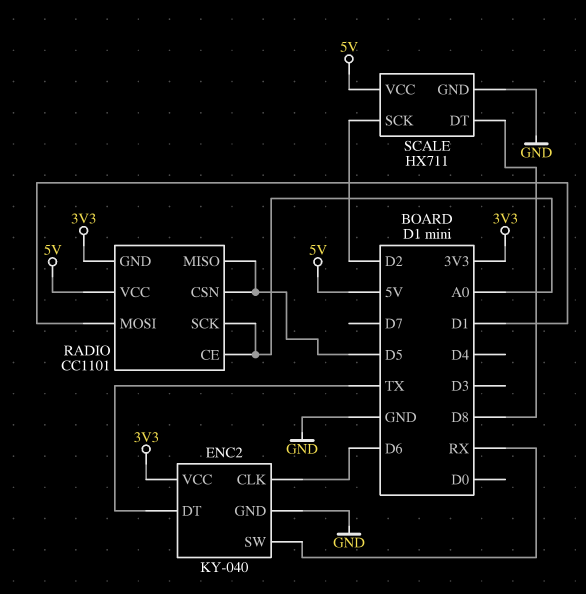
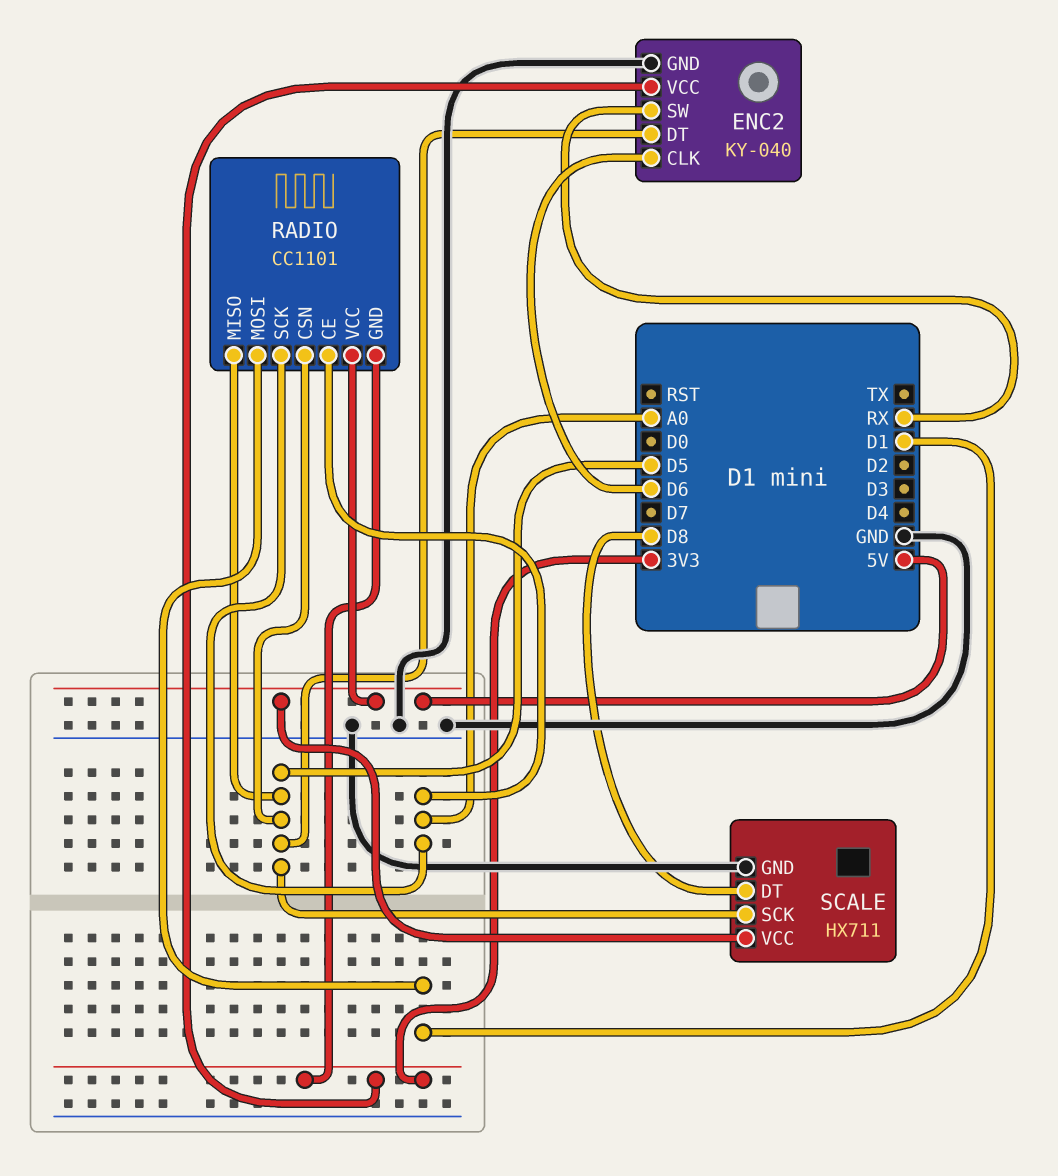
ENC2 pin DT: TX -> D5
SCALE pin SCK: D2 -> D5

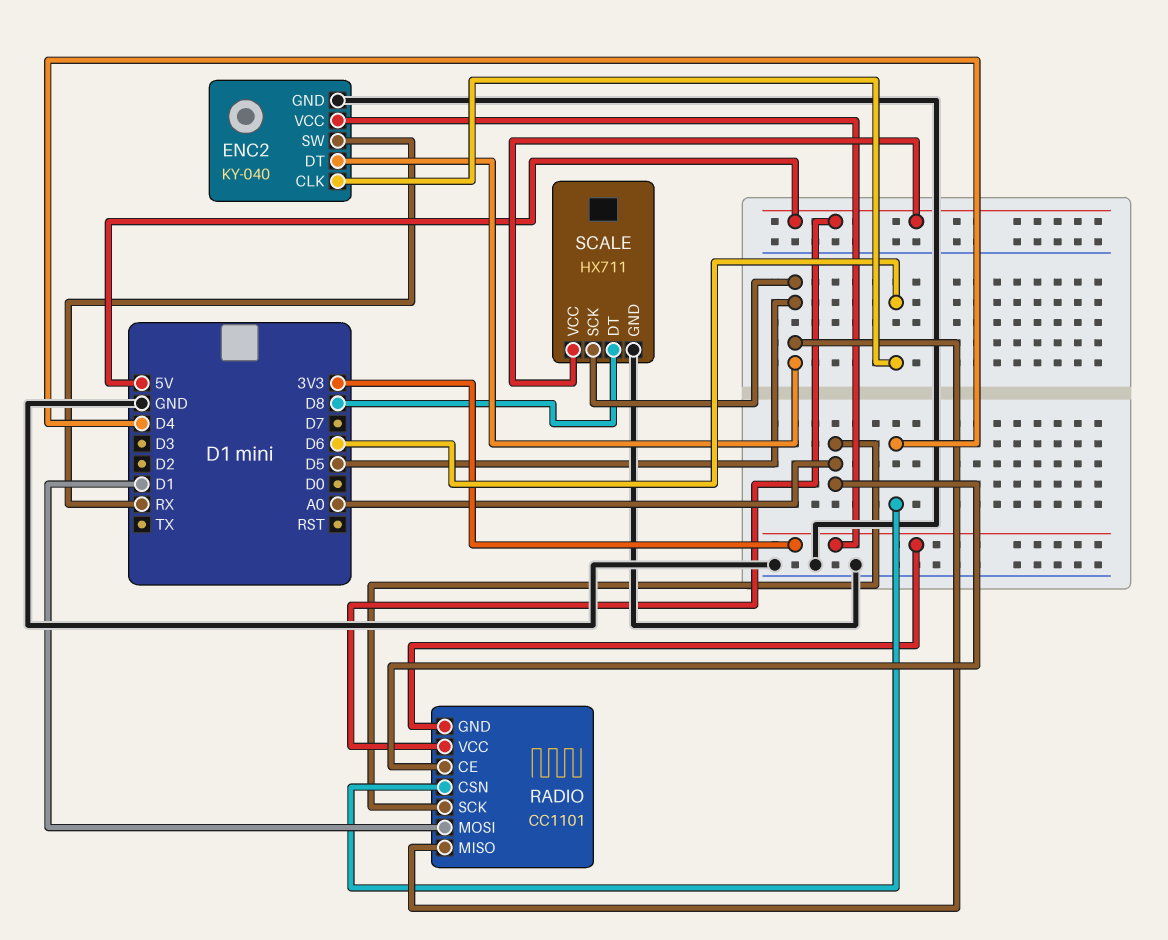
RADIO pin CSN: D5 -> D4

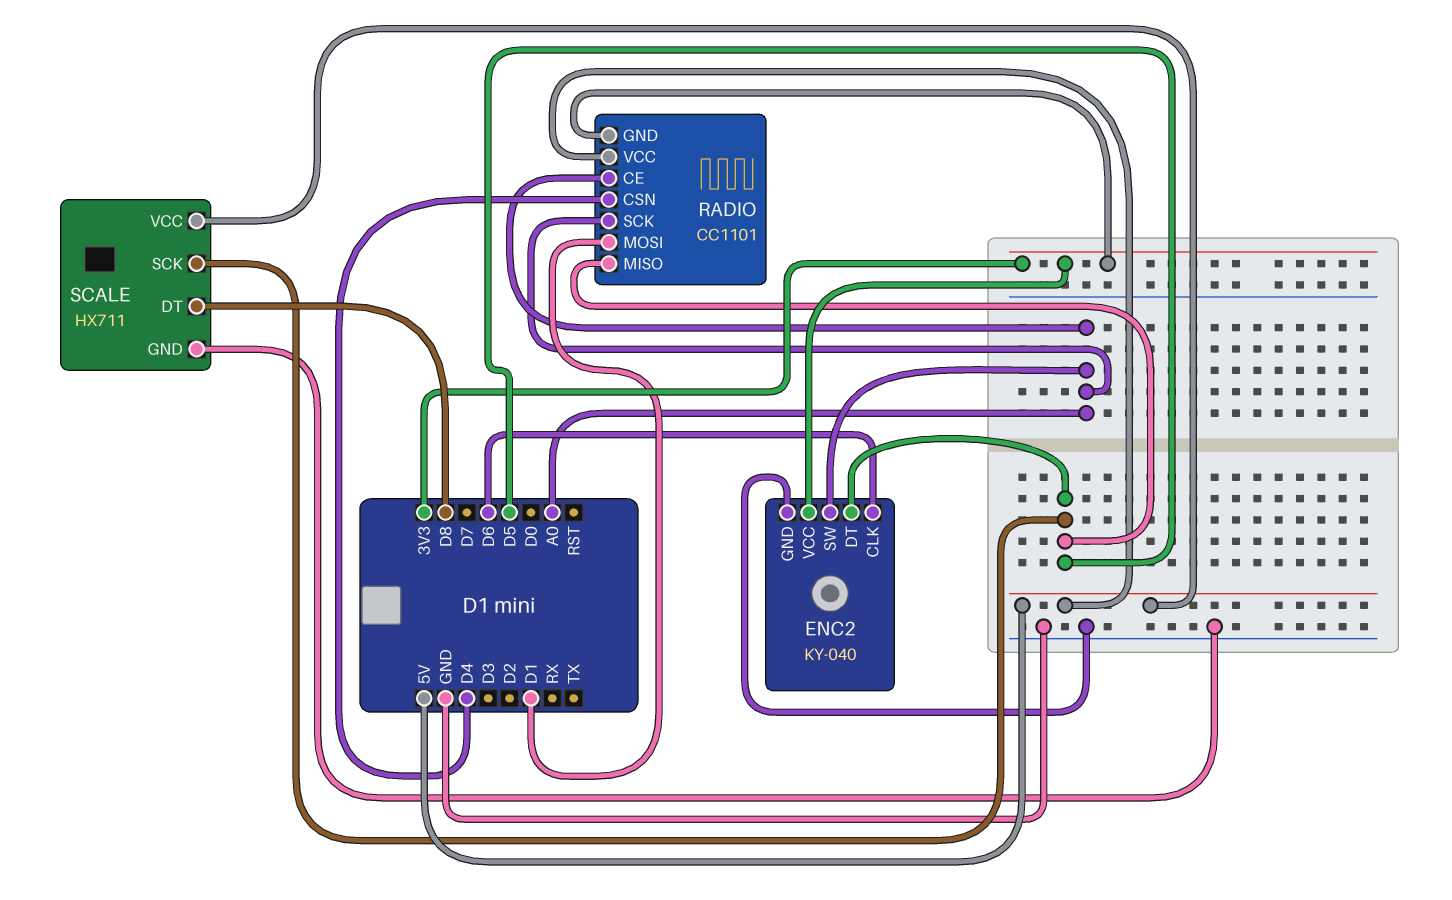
ENC2 pin SW: RX -> A0

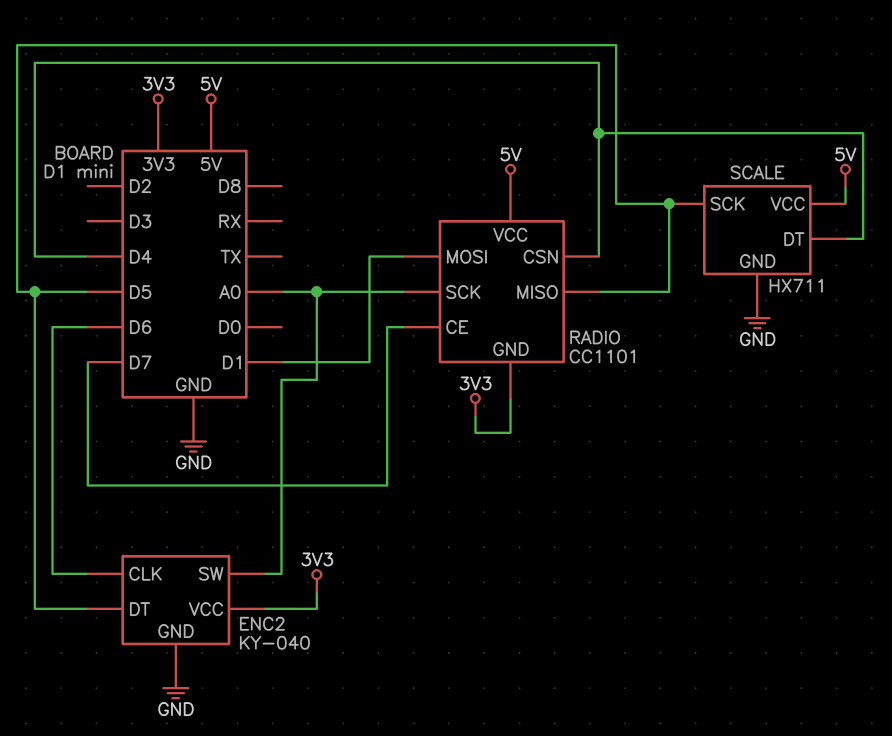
RADIO pin CE: A0 -> D7
SCALE pin DT: D8 -> D4

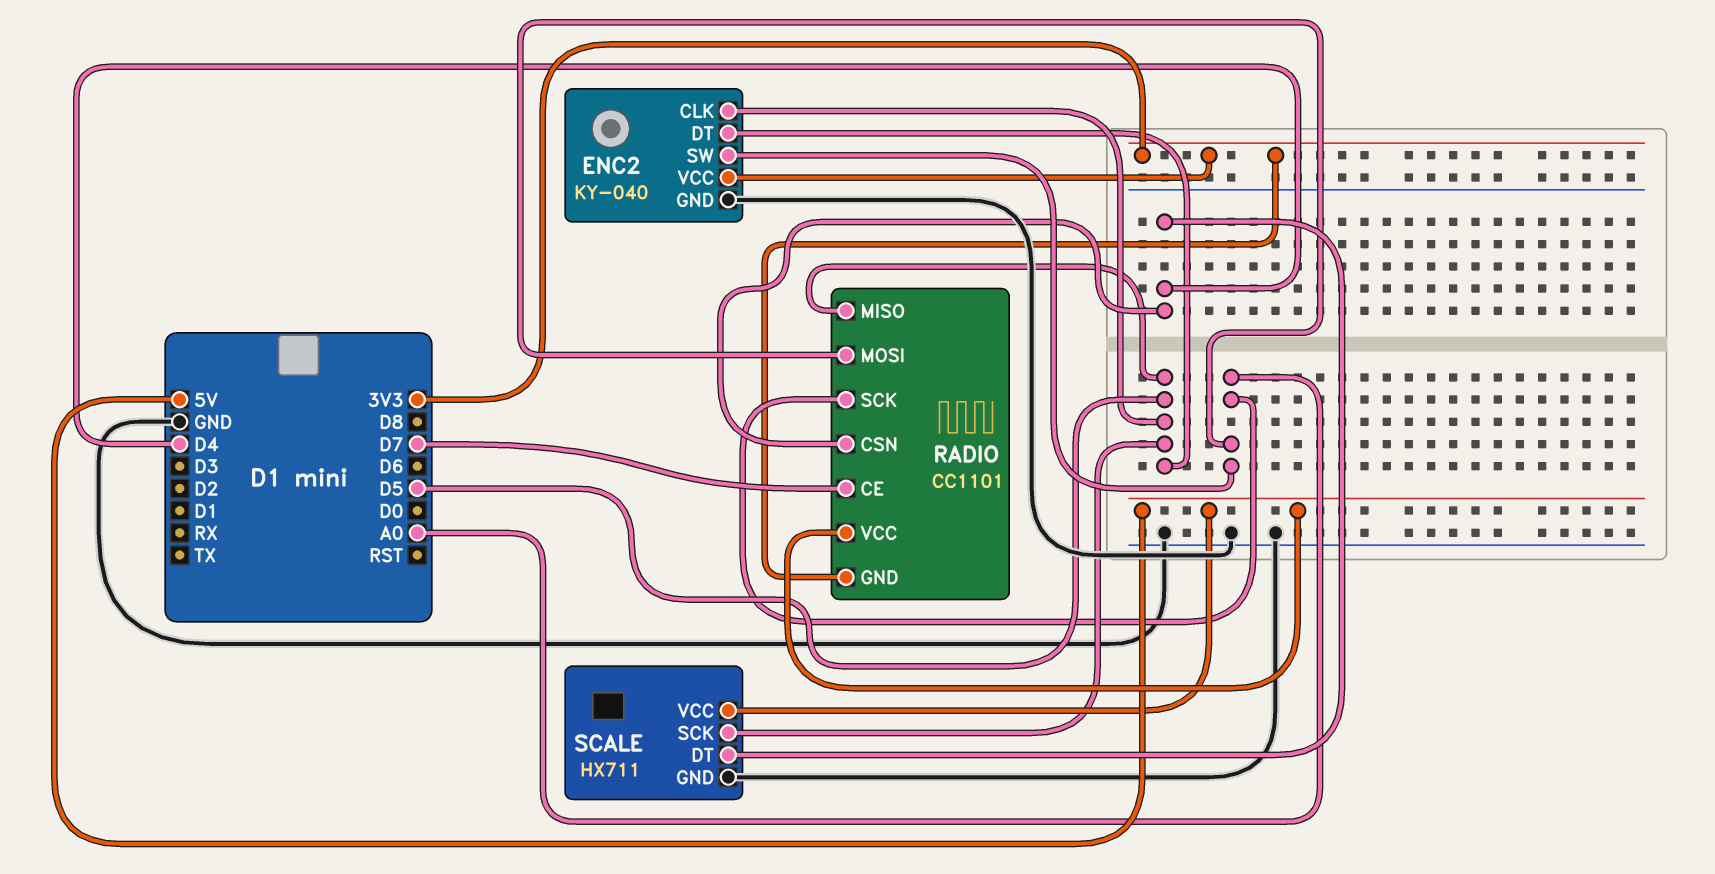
ENC2 pin CLK: D6 -> D5
RADIO pin MOSI: D1 -> A0

